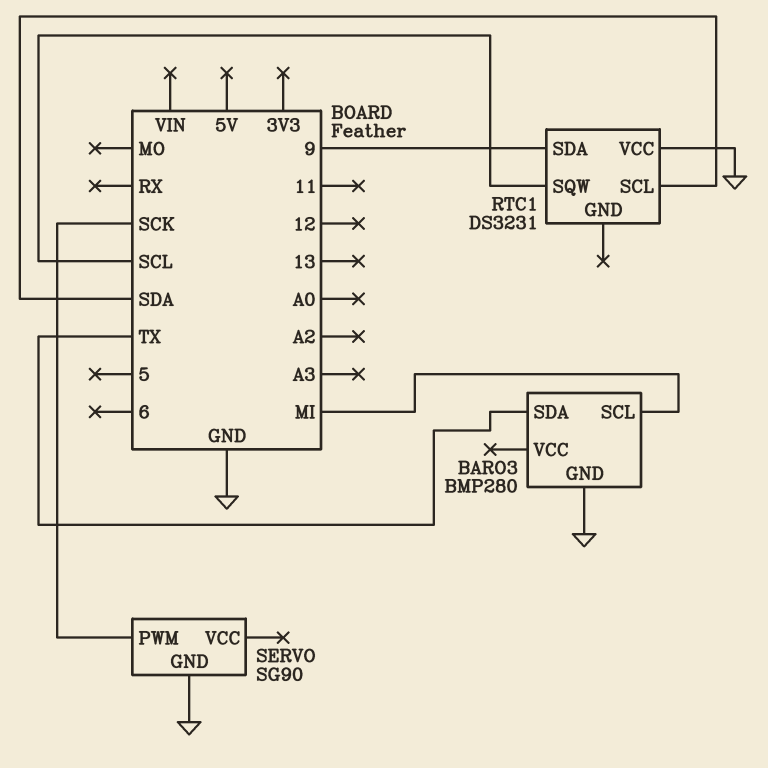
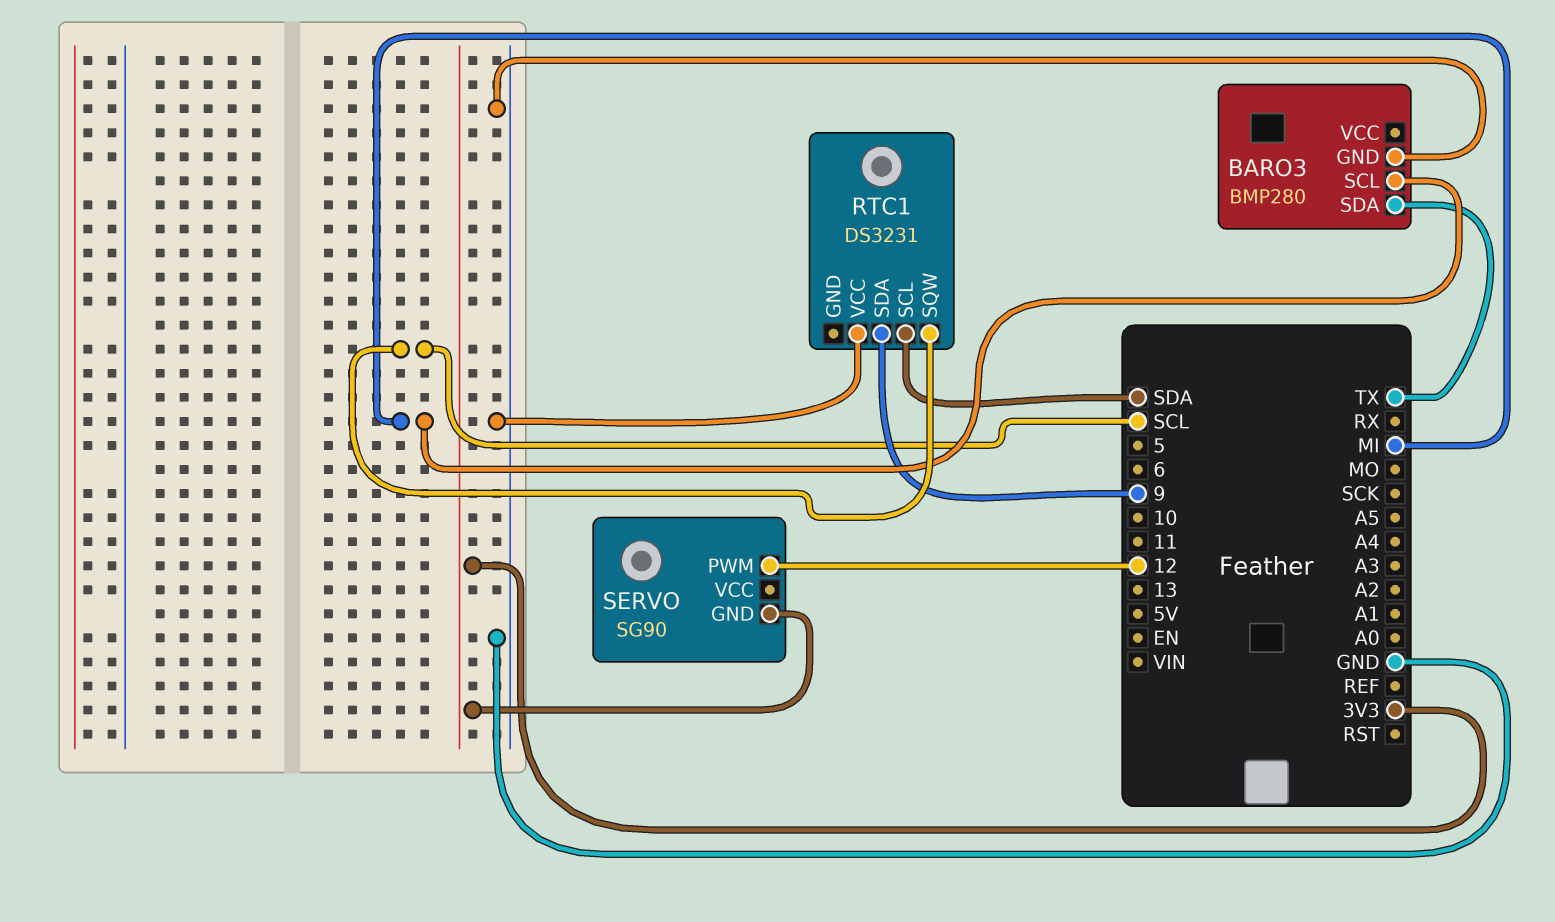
SERVO pin GND: GND -> 3V3
SERVO pin PWM: SCK -> 12

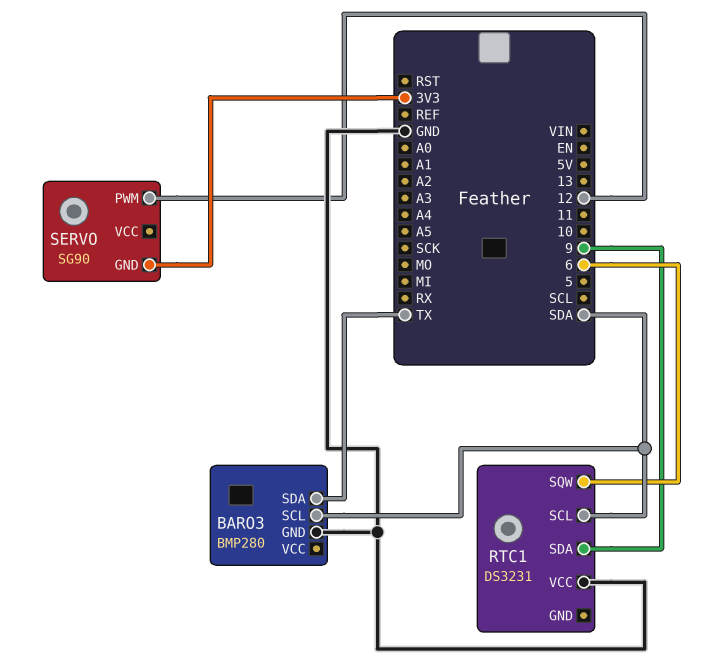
BARO3 pin SCL: MI -> SDA
RTC1 pin SQW: SCL -> 6

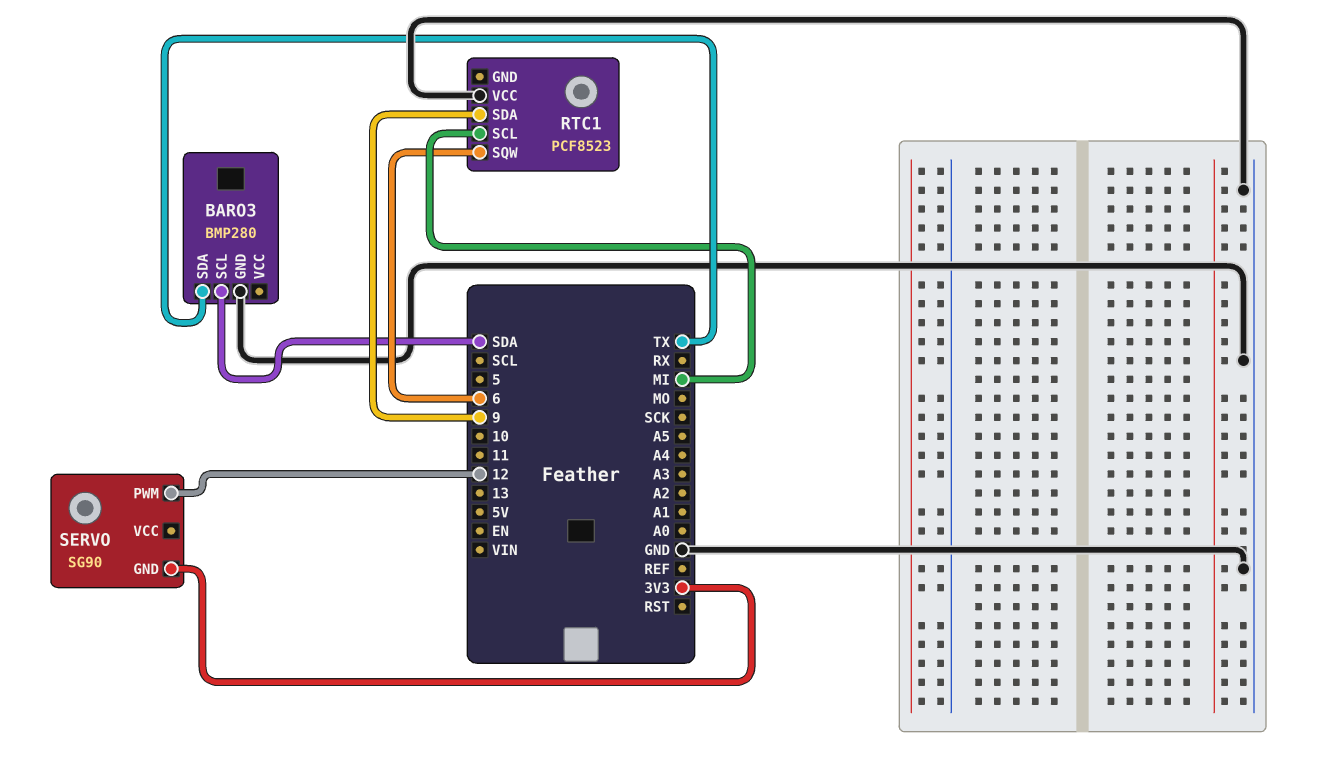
RTC1: DS3231 -> PCF8523
RTC1 pin SCL: SDA -> MI

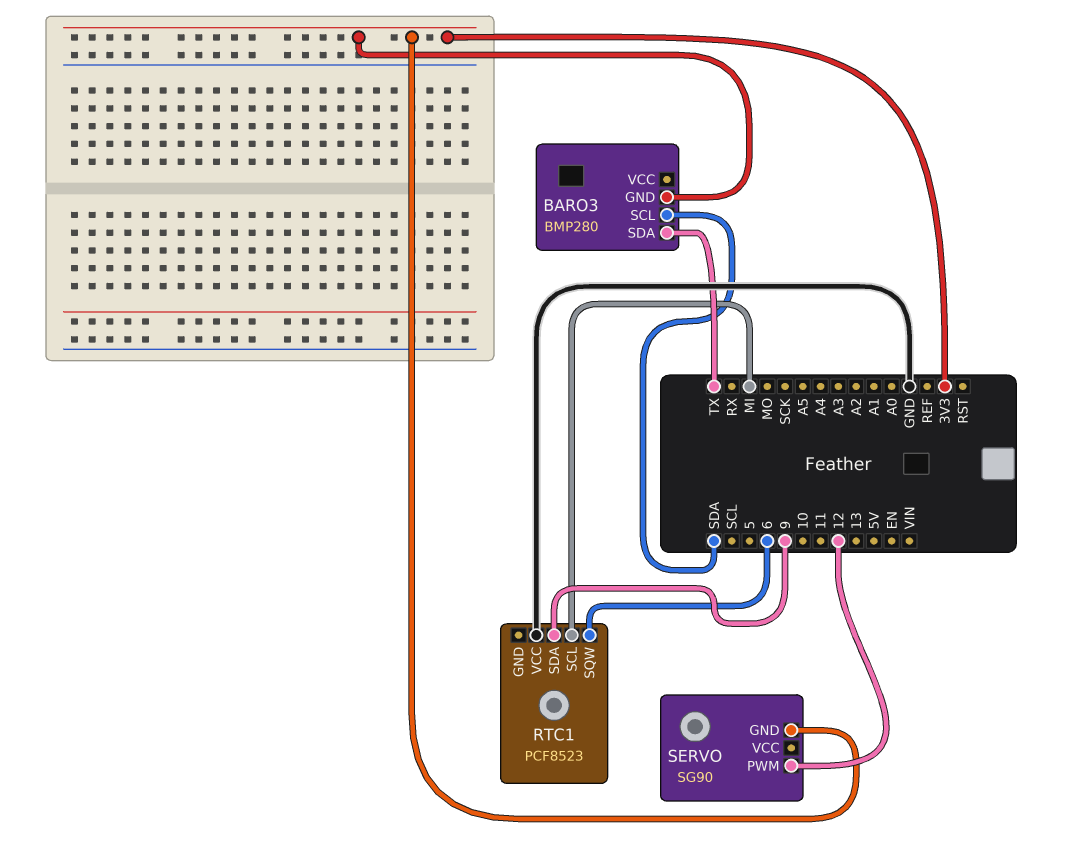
BARO3 pin GND: GND -> 3V3

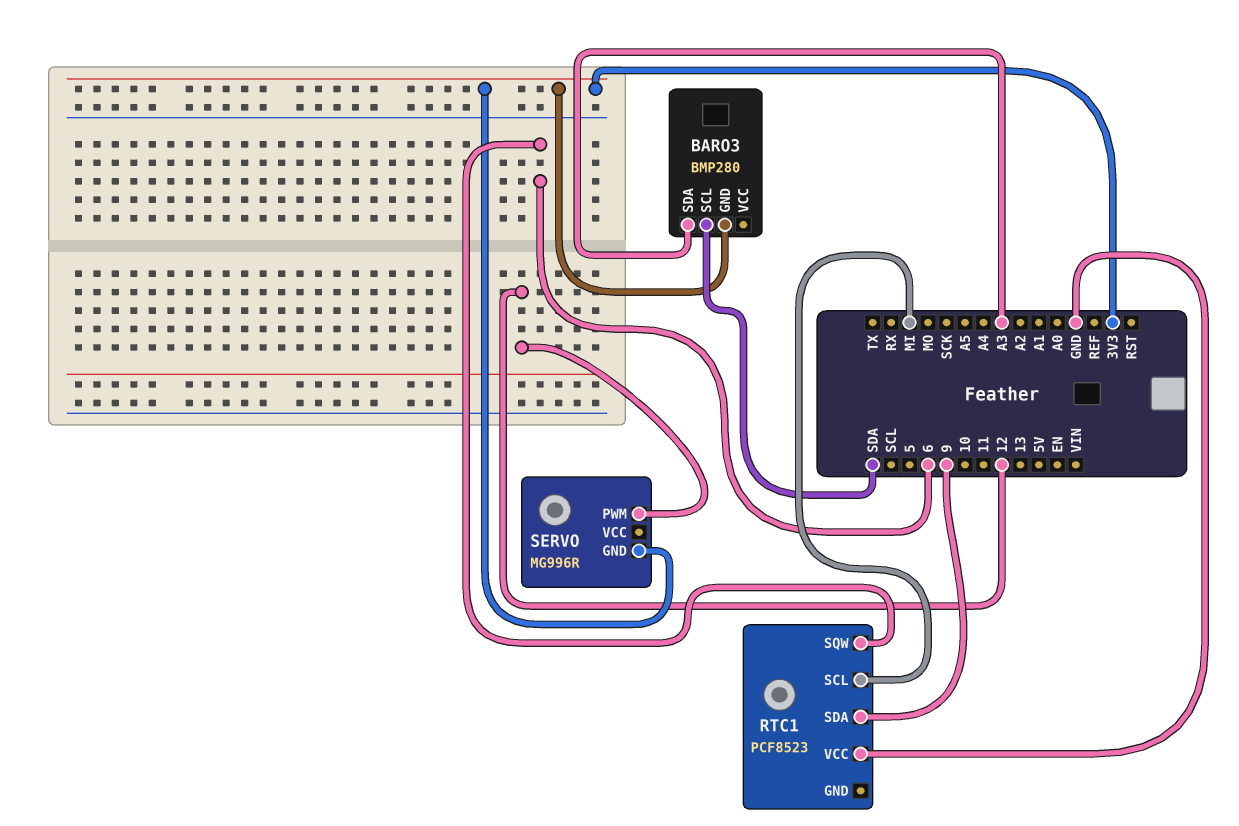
BARO3 pin SDA: TX -> A3
SERVO: SG90 -> MG996R

